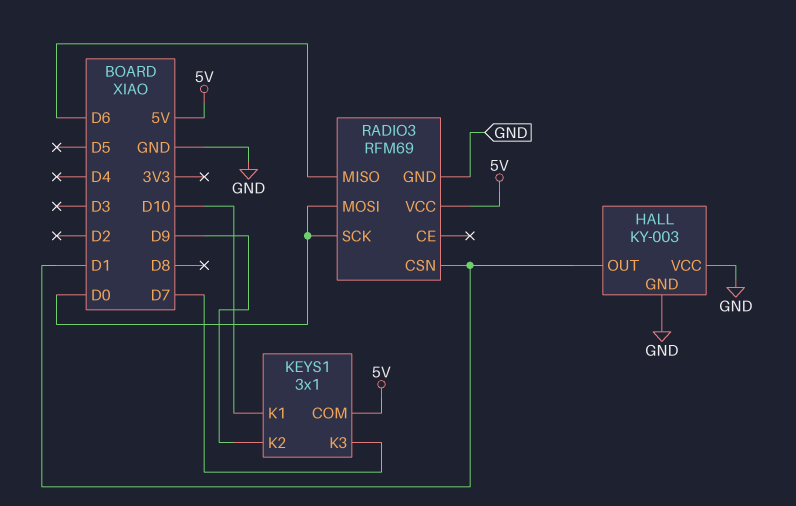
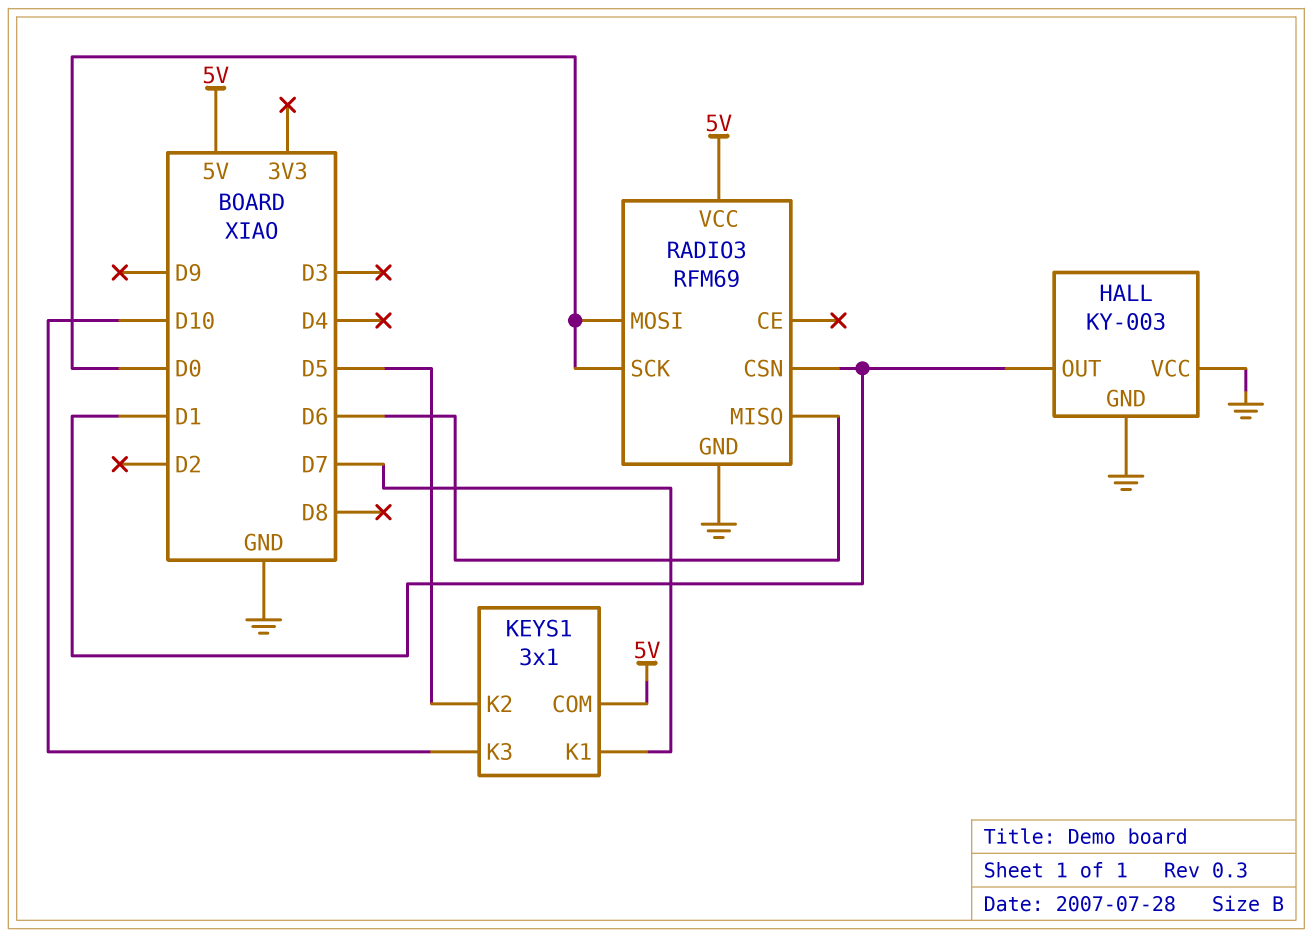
KEYS1 pin K1: D10 -> D7
KEYS1 pin K2: D9 -> D5
KEYS1 pin K3: D7 -> D10

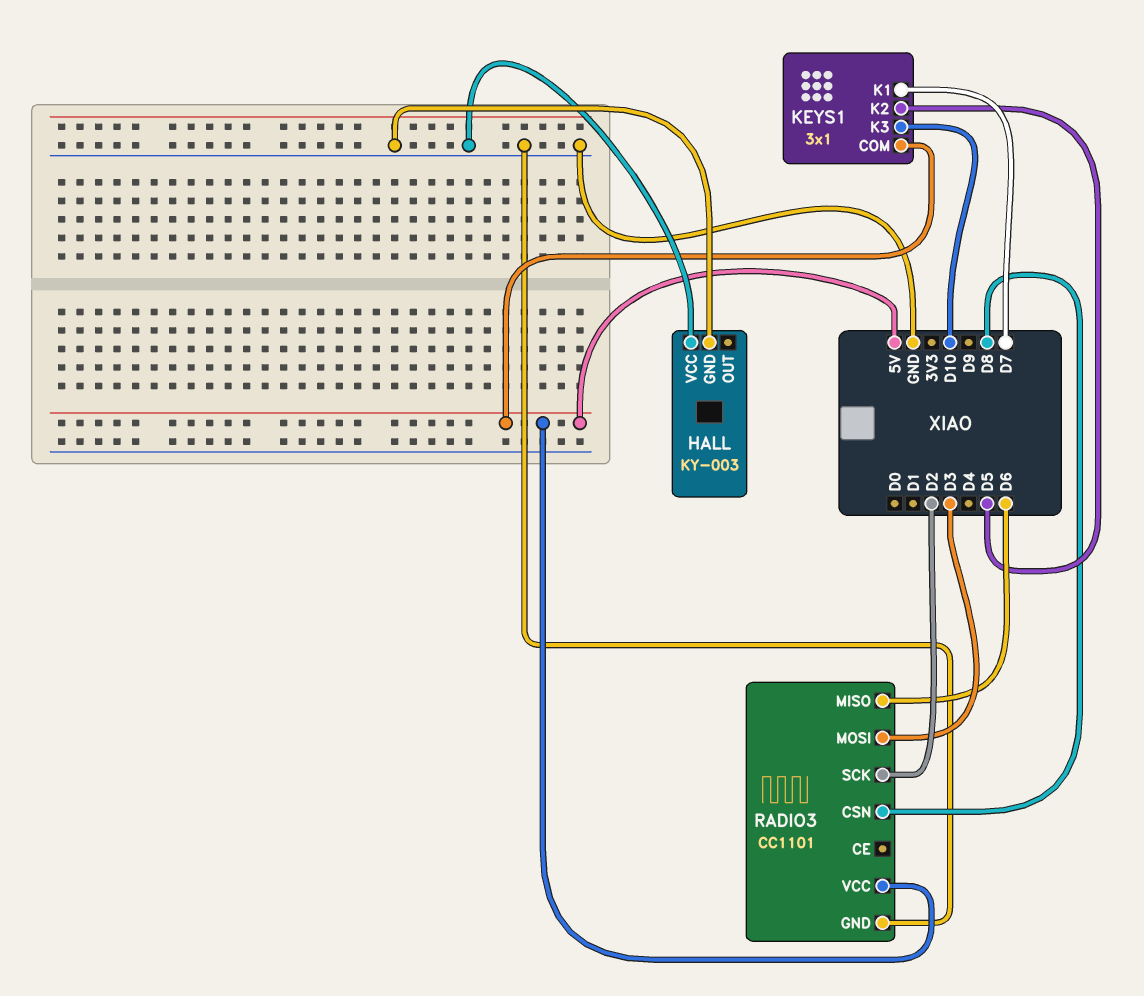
HALL pin OUT: D1 -> none
RADIO3: RFM69 -> CC1101
RADIO3 pin CSN: D1 -> D8
RADIO3 pin MOSI: D0 -> D3
RADIO3 pin SCK: D0 -> D2

